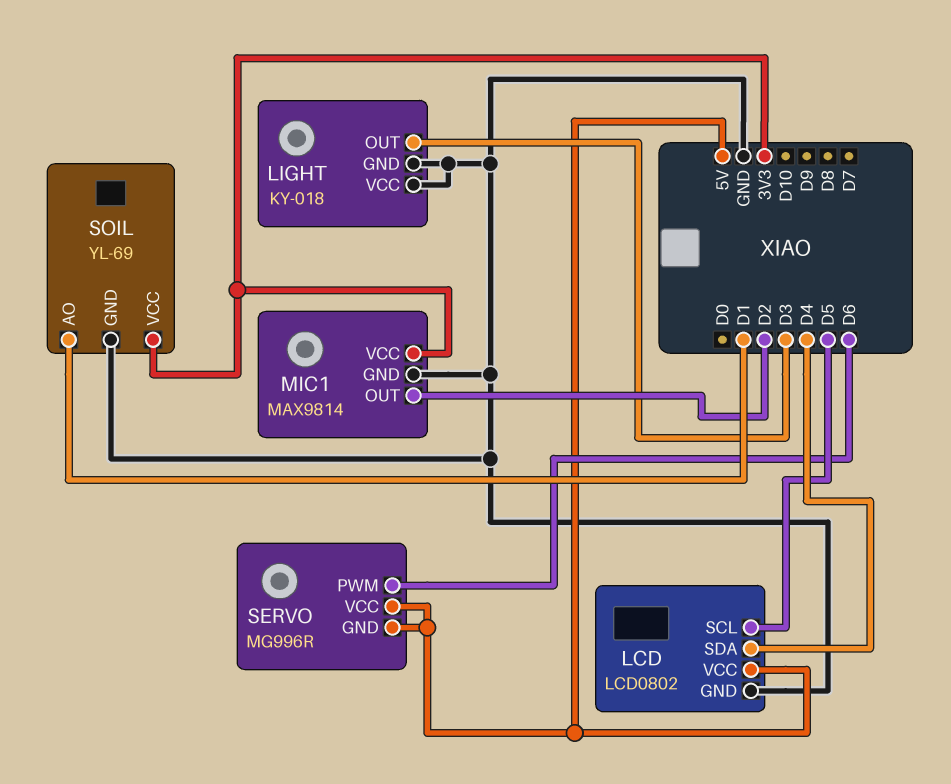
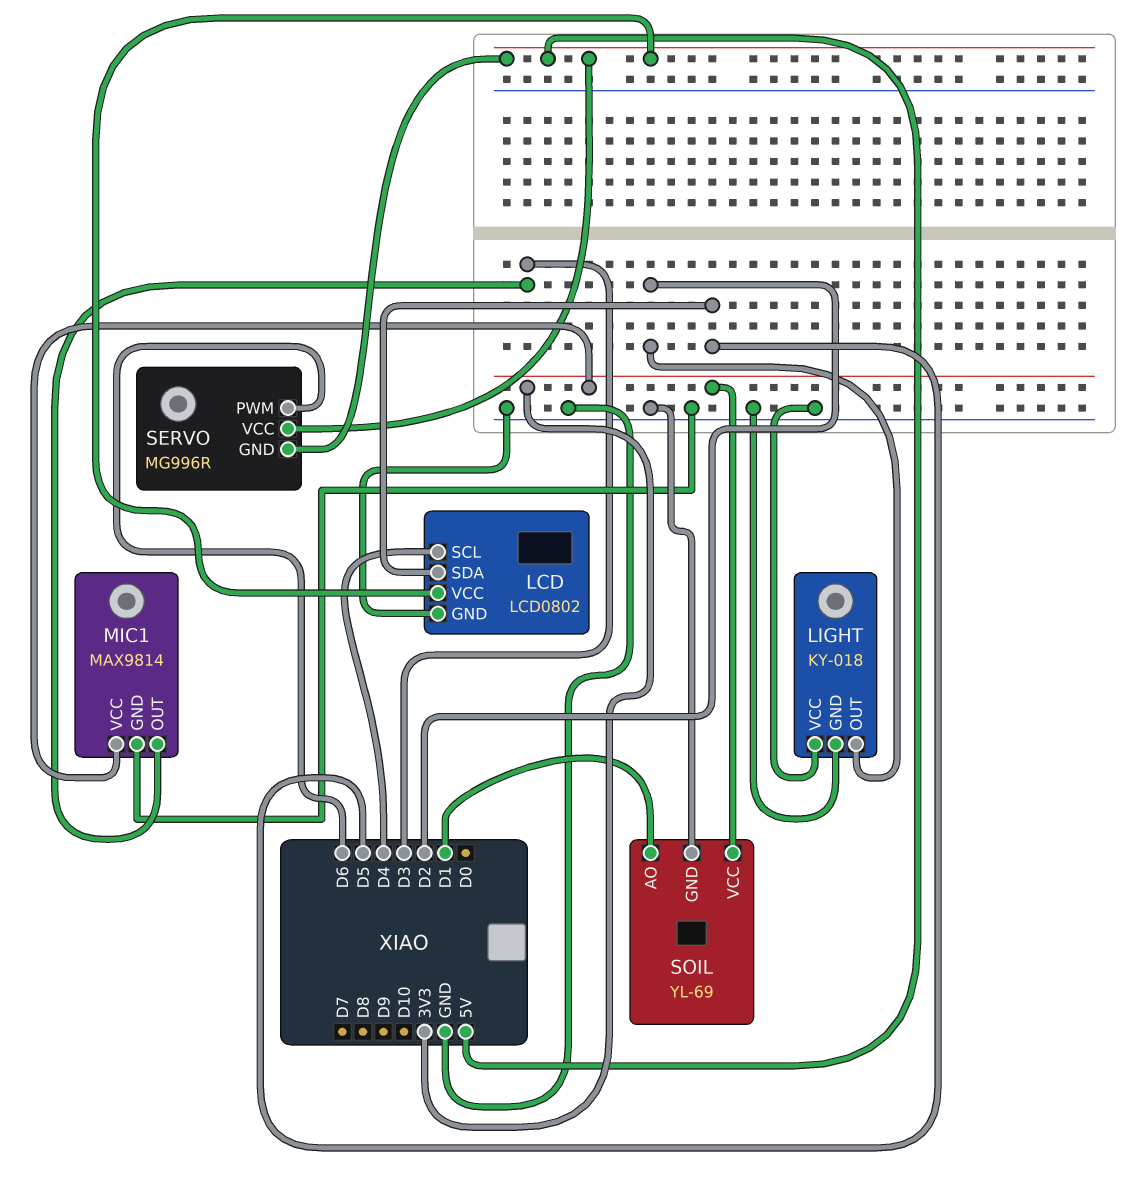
LCD pin SCL: D5 -> D4
LCD pin SDA: D4 -> D5
LIGHT pin OUT: D3 -> D2
MIC1 pin OUT: D2 -> D3

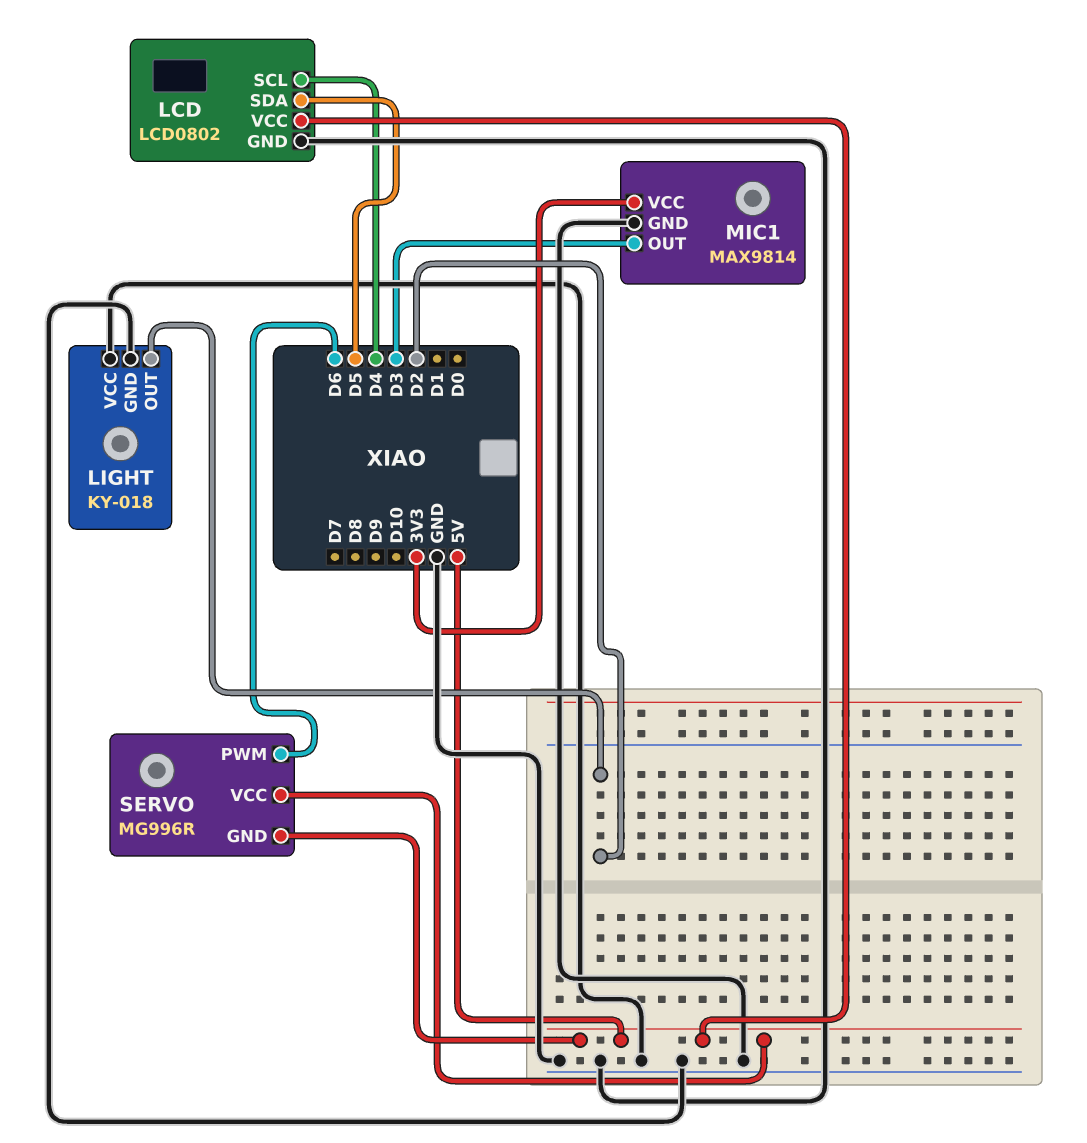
SOIL: YL-69 -> none
SOIL pin AO: D1 -> none
SOIL pin GND: GND -> none
SOIL pin VCC: 3V3 -> none

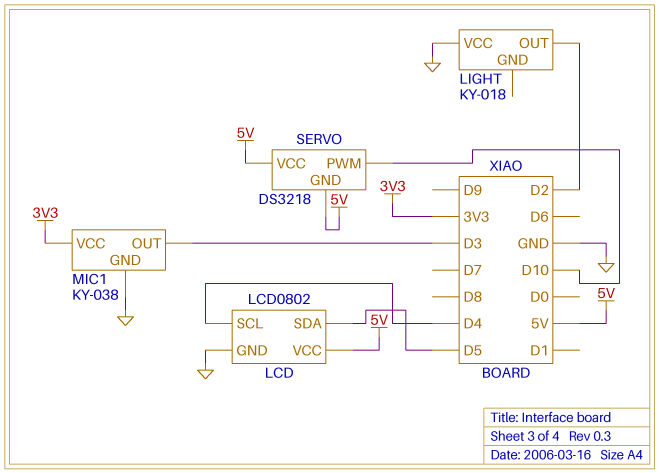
LIGHT pin GND: GND -> none
MIC1: MAX9814 -> KY-038
SERVO: MG996R -> DS3218
SERVO pin PWM: D6 -> D10

